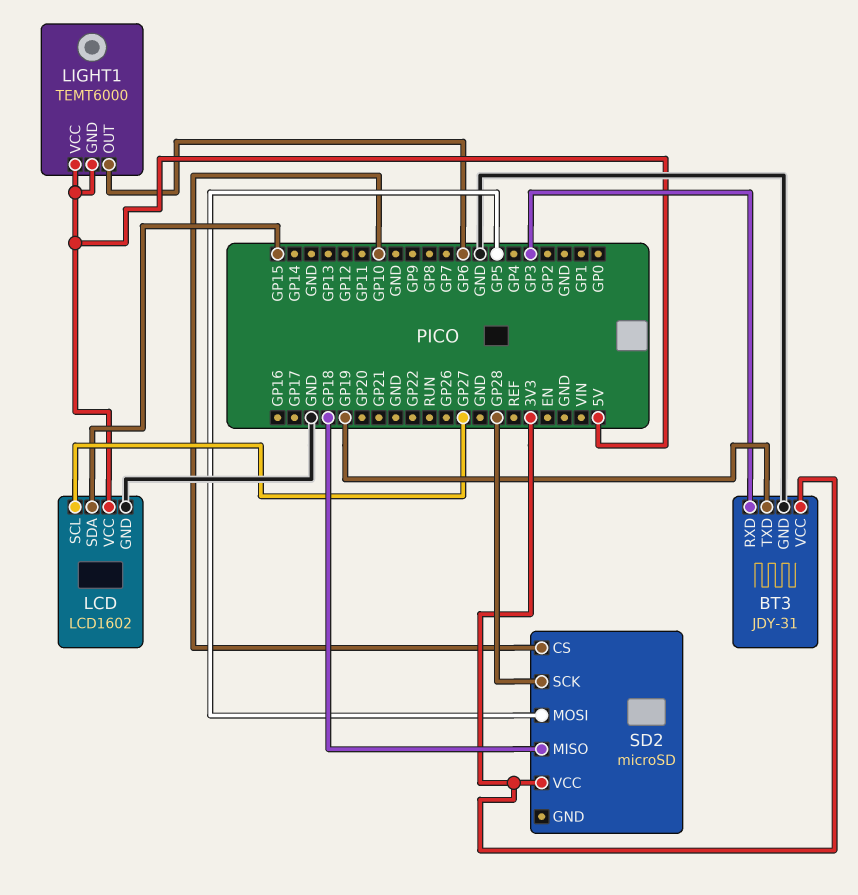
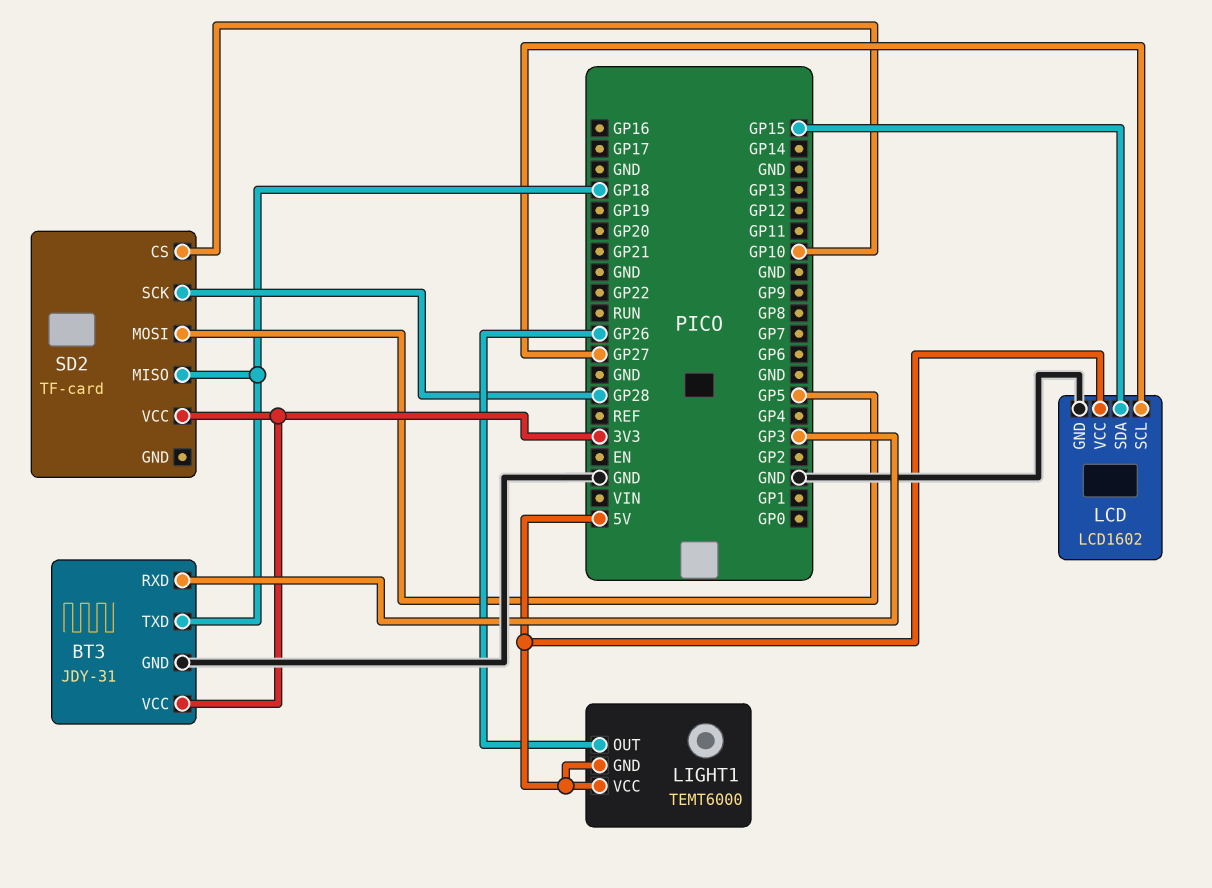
BT3 pin TXD: GP19 -> GP18
LIGHT1 pin OUT: GP6 -> GP26
SD2: microSD -> TF-card

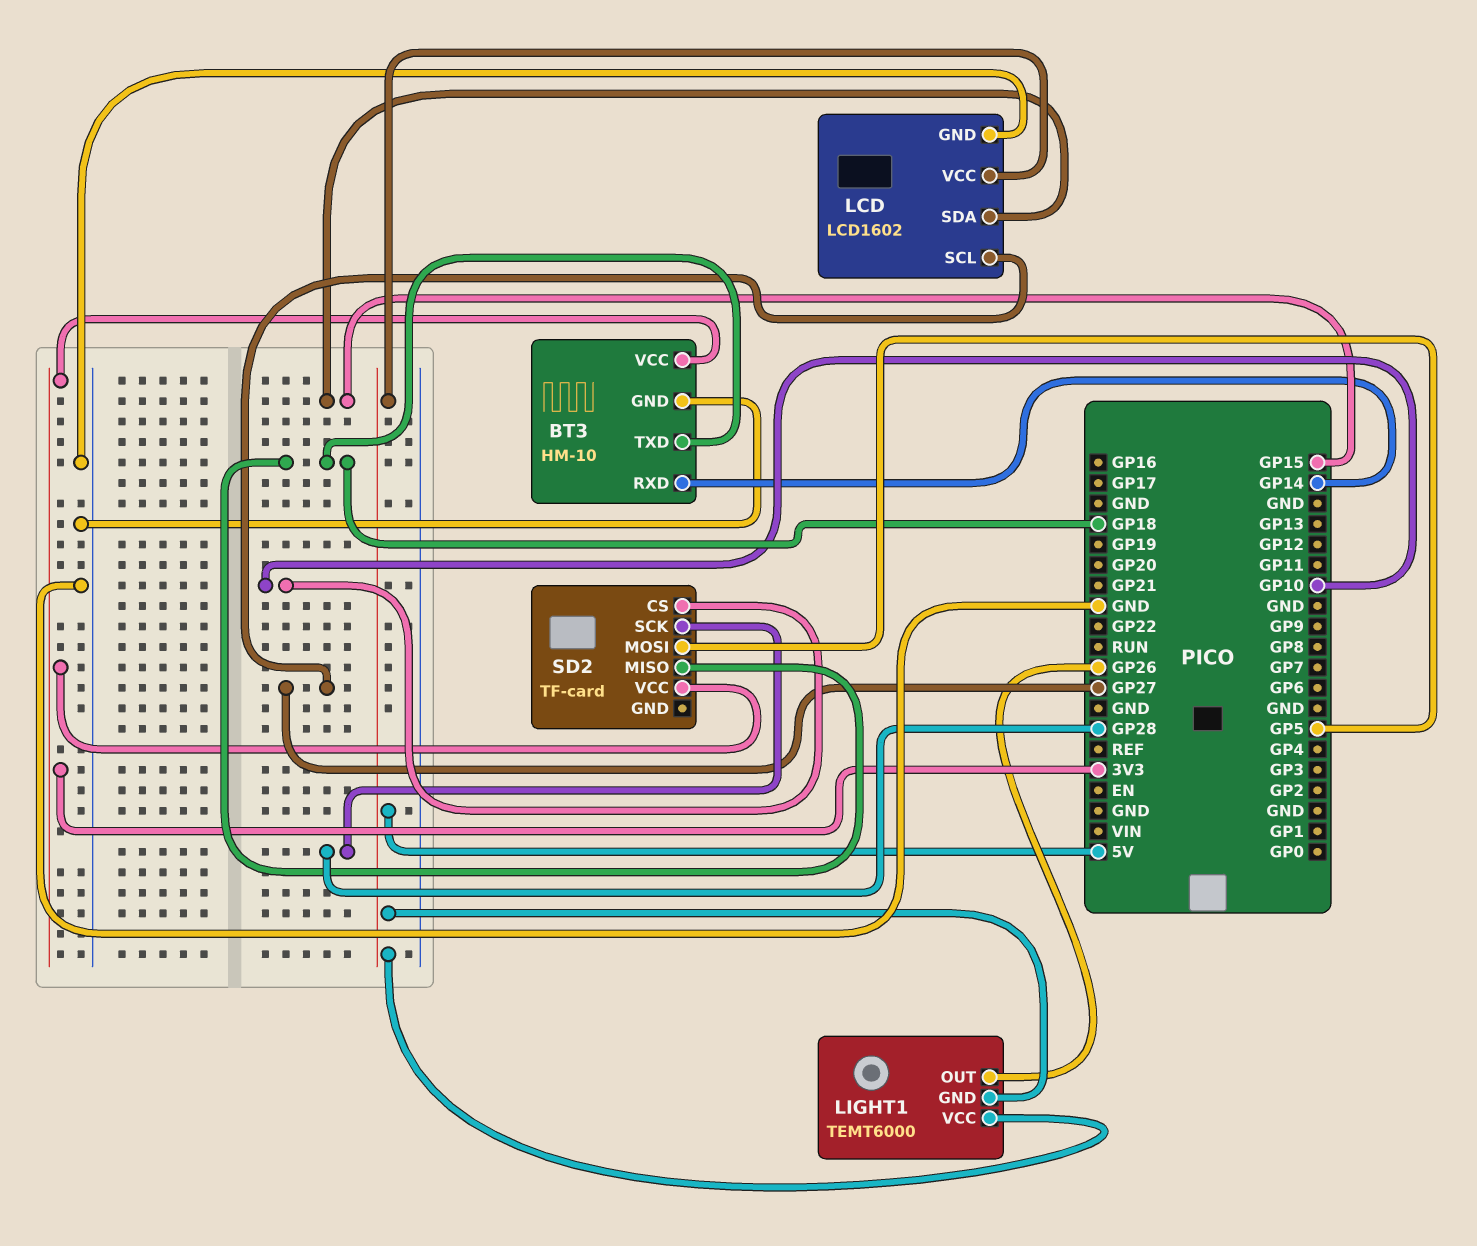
BT3: JDY-31 -> HM-10
BT3 pin RXD: GP3 -> GP14

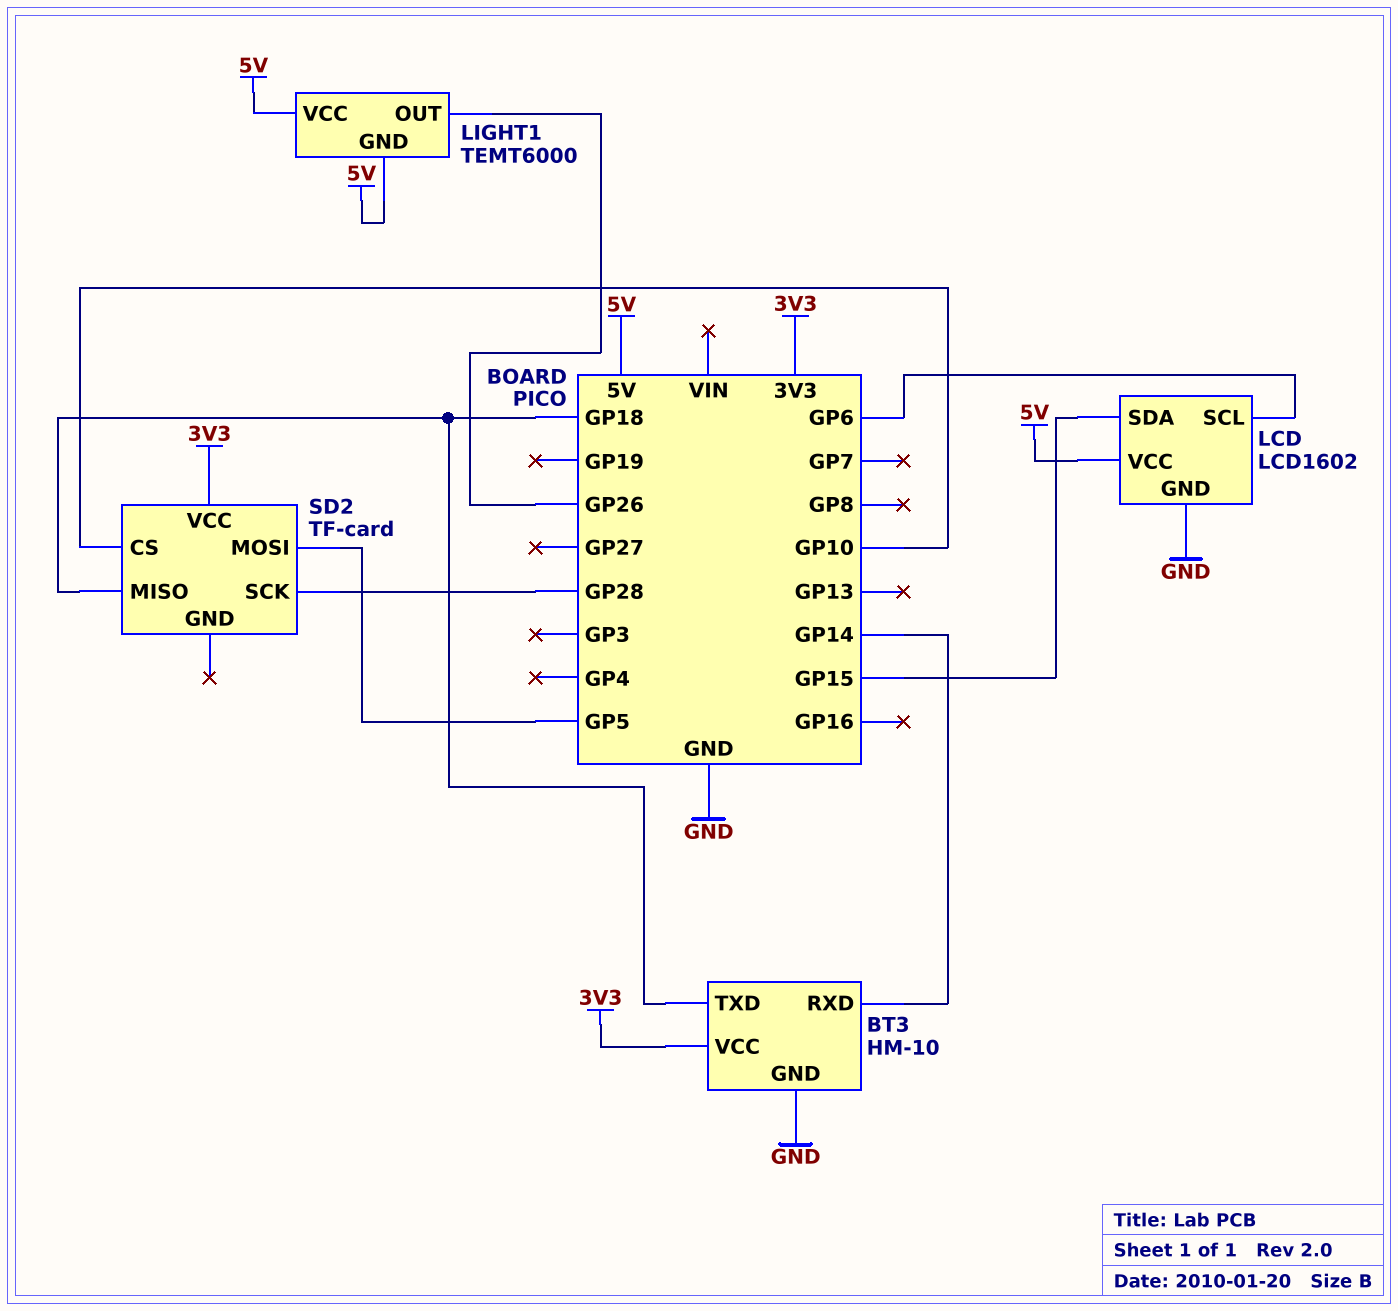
LCD pin SCL: GP27 -> GP6

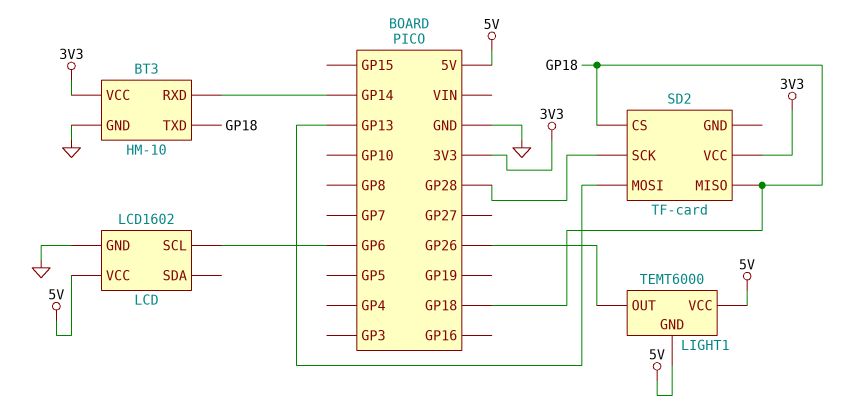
LCD pin SDA: GP15 -> none
SD2 pin CS: GP10 -> GP18
SD2 pin MOSI: GP5 -> GP13

